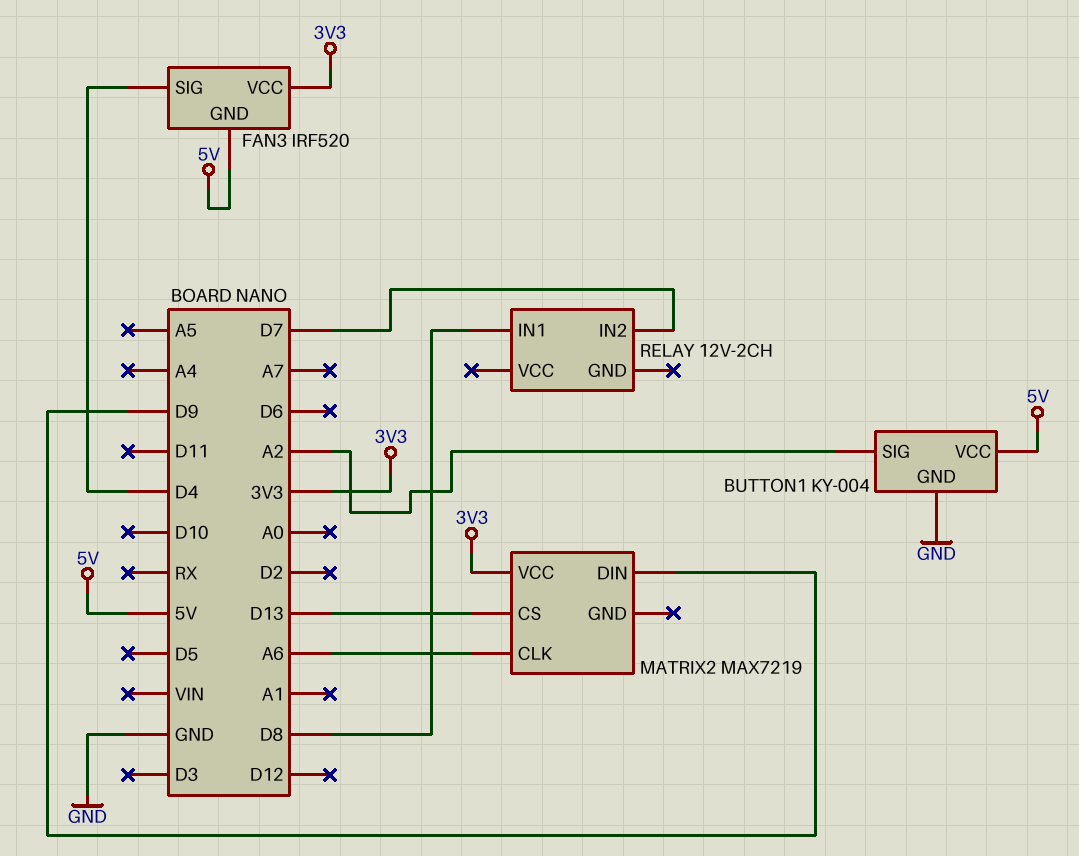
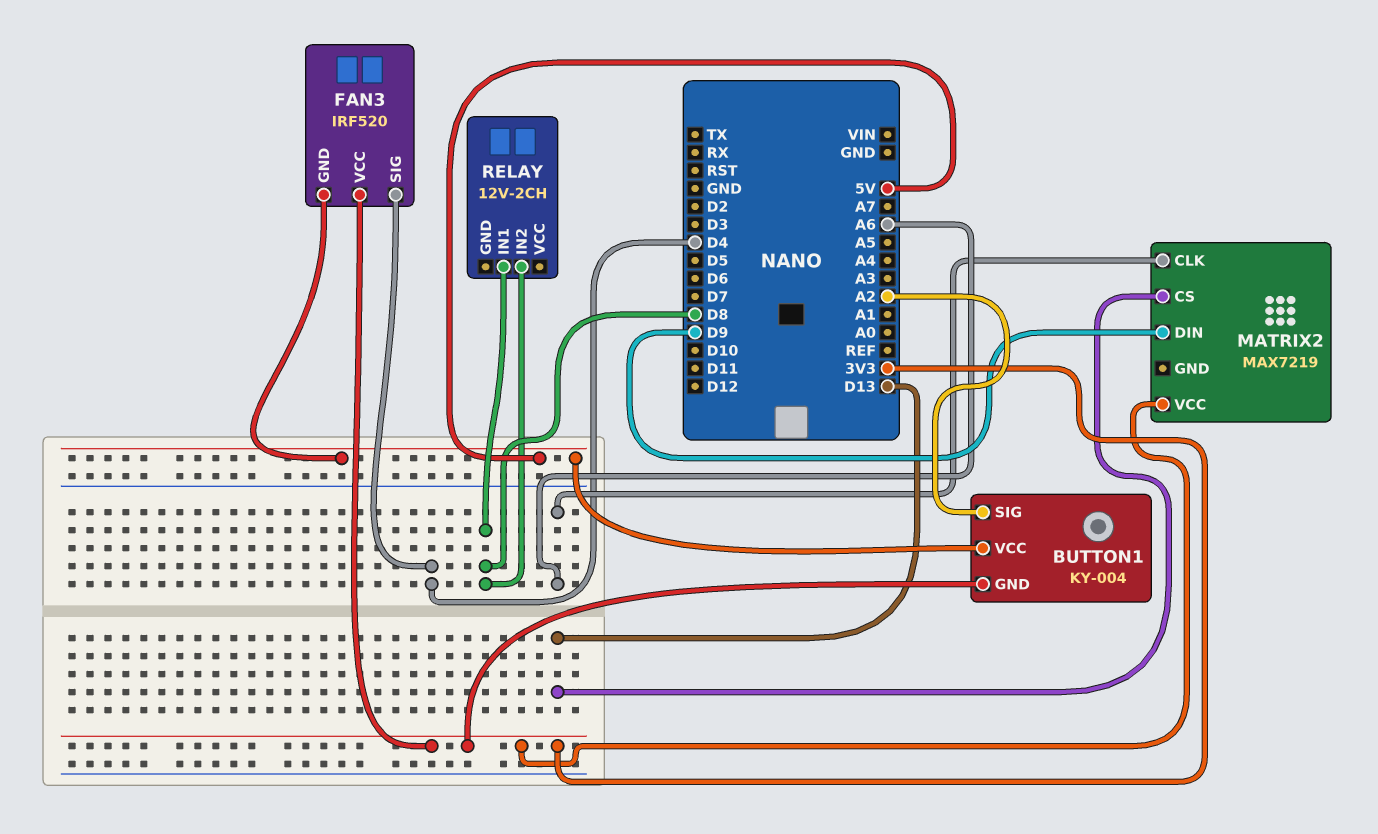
BUTTON1 pin GND: GND -> 3V3
RELAY pin IN2: D7 -> D8

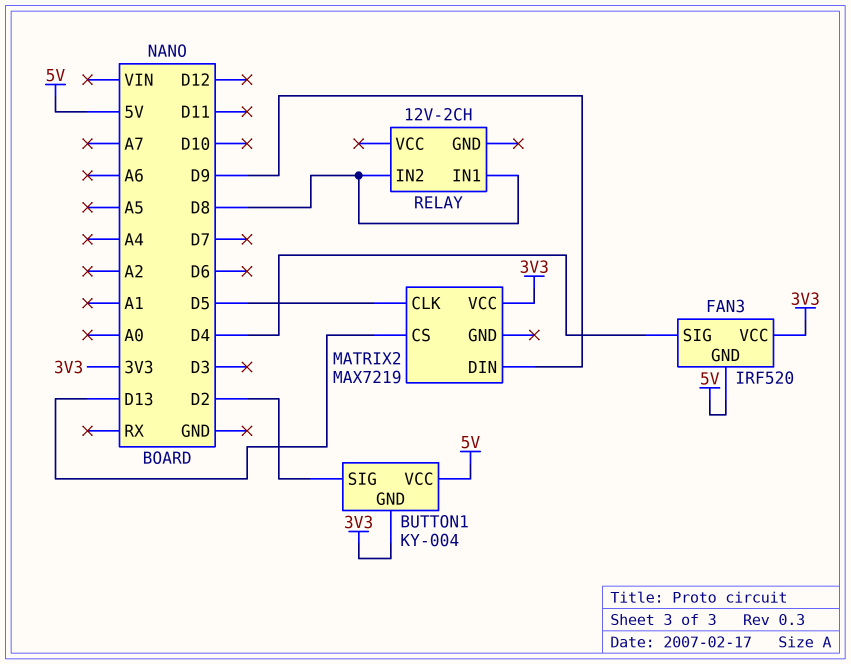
BUTTON1 pin SIG: A2 -> D2
MATRIX2 pin CLK: A6 -> D5

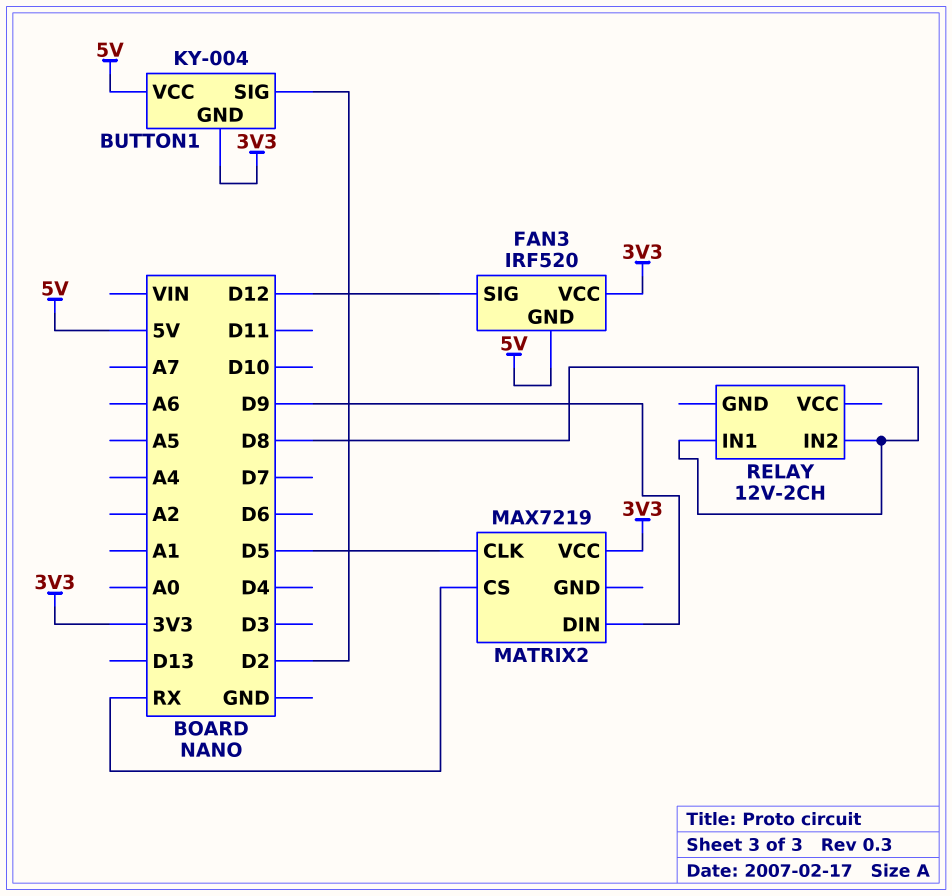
FAN3 pin SIG: D4 -> D12
MATRIX2 pin CS: D13 -> RX

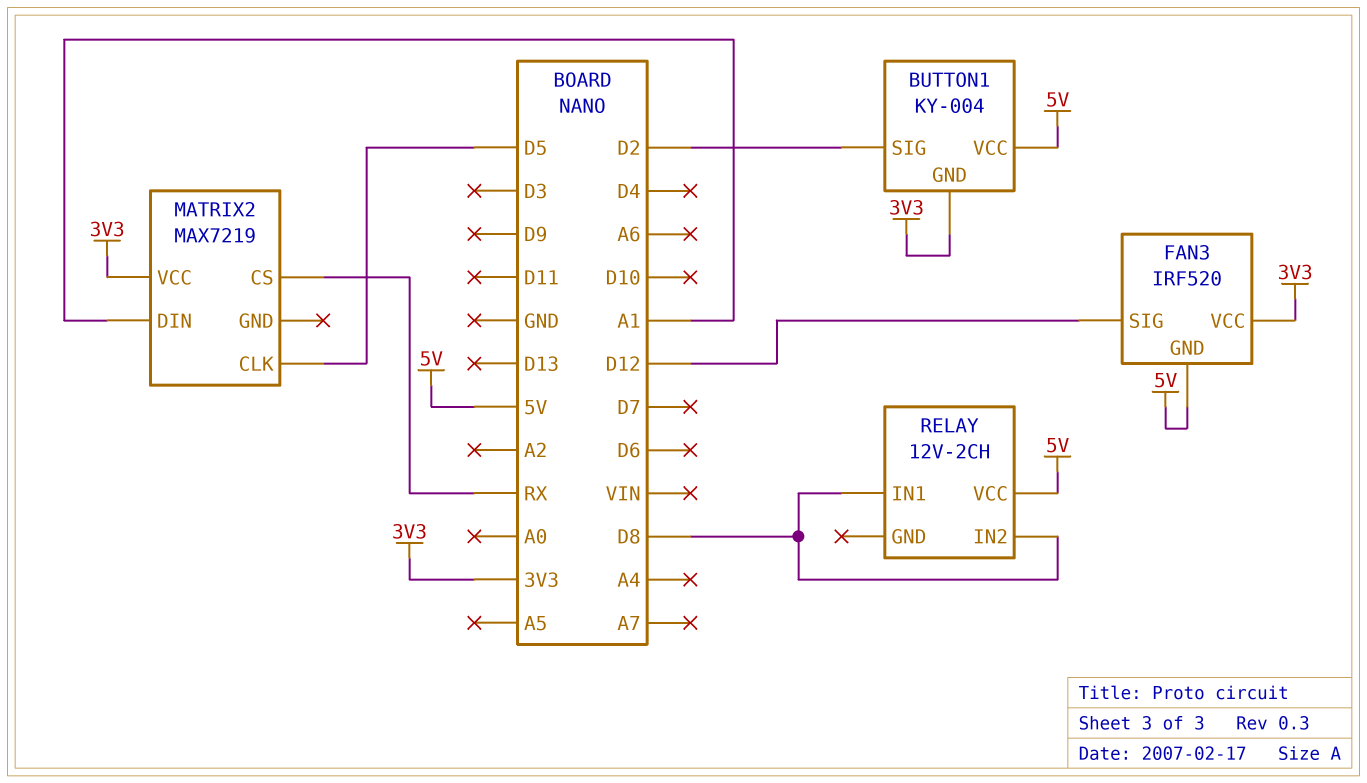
MATRIX2 pin DIN: D9 -> A1
RELAY pin VCC: none -> 5V

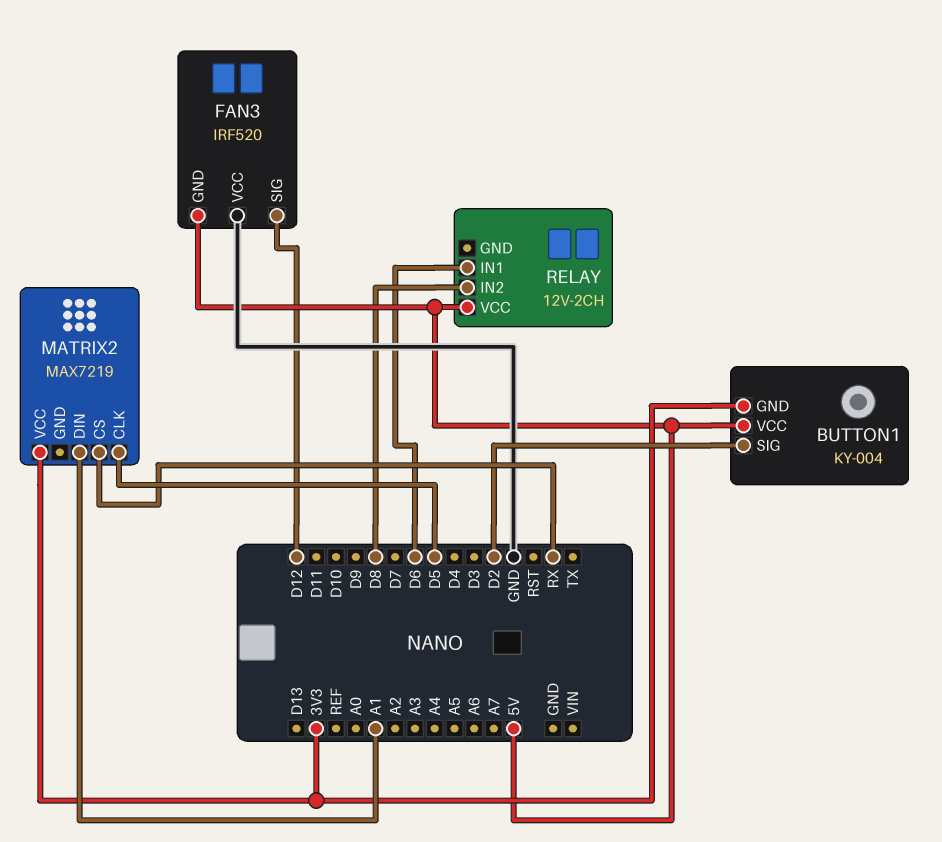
FAN3 pin VCC: 3V3 -> GND
RELAY pin IN1: D8 -> D6

